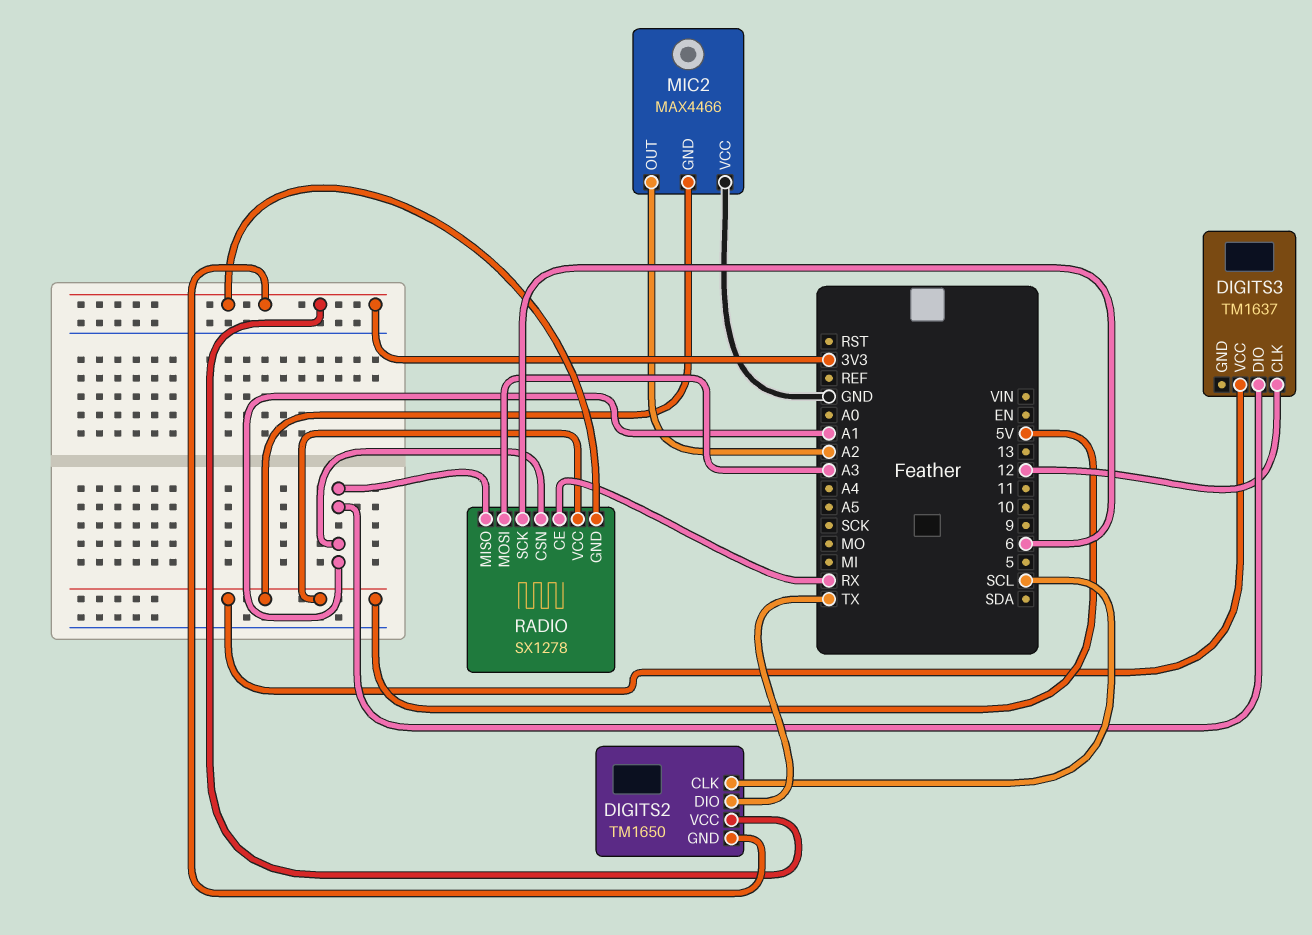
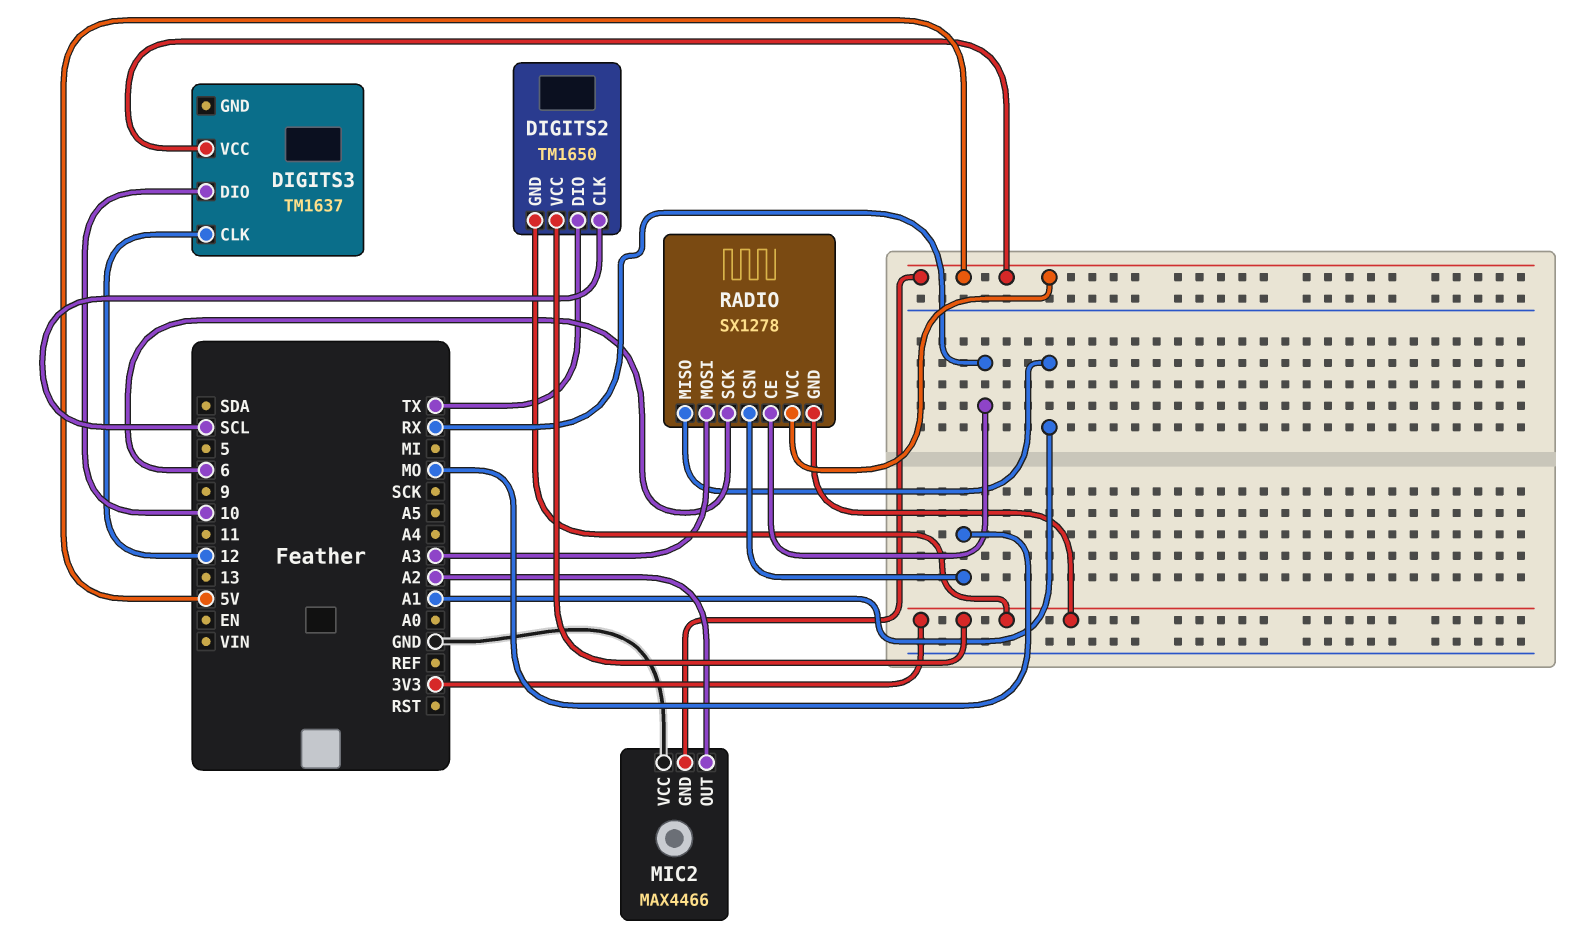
DIGITS3 pin DIO: A1 -> 10
RADIO pin CSN: A1 -> MO

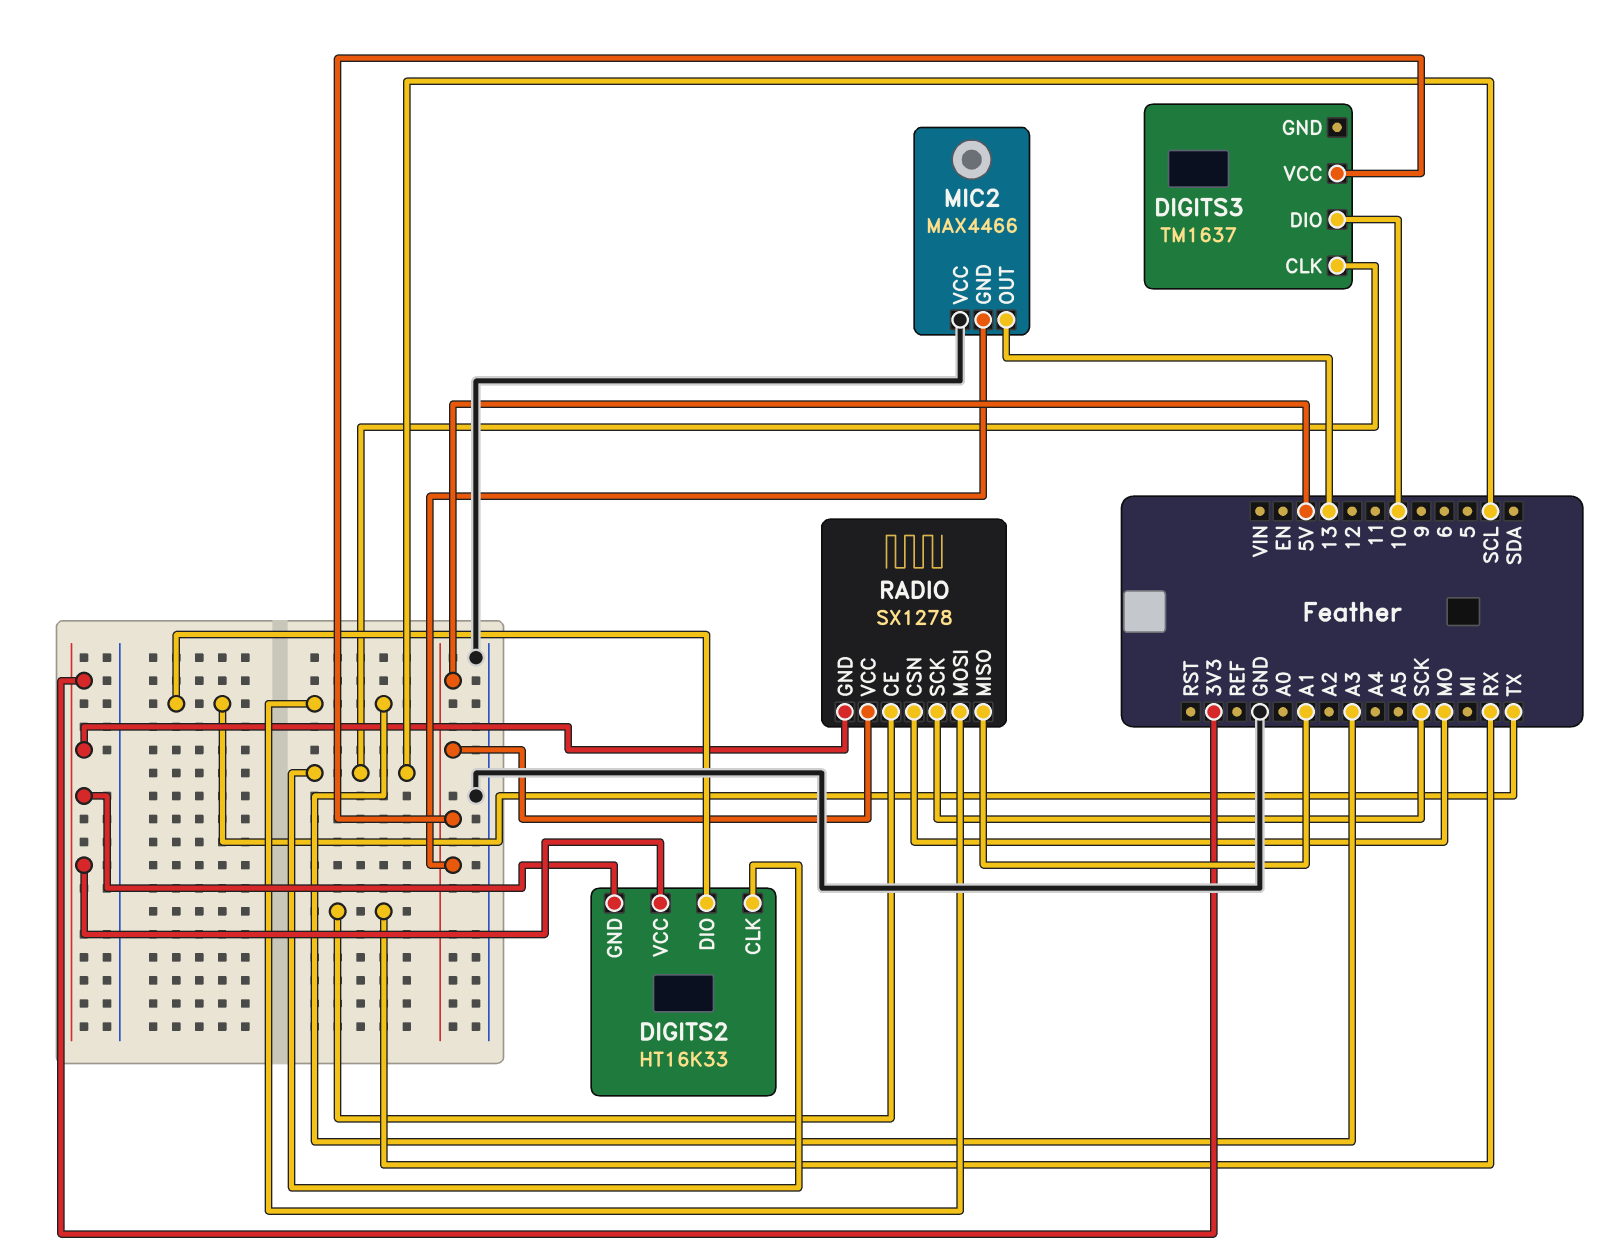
DIGITS2: TM1650 -> HT16K33
DIGITS3 pin CLK: 12 -> SCL
MIC2 pin OUT: A2 -> 13
RADIO pin SCK: 6 -> SCK

